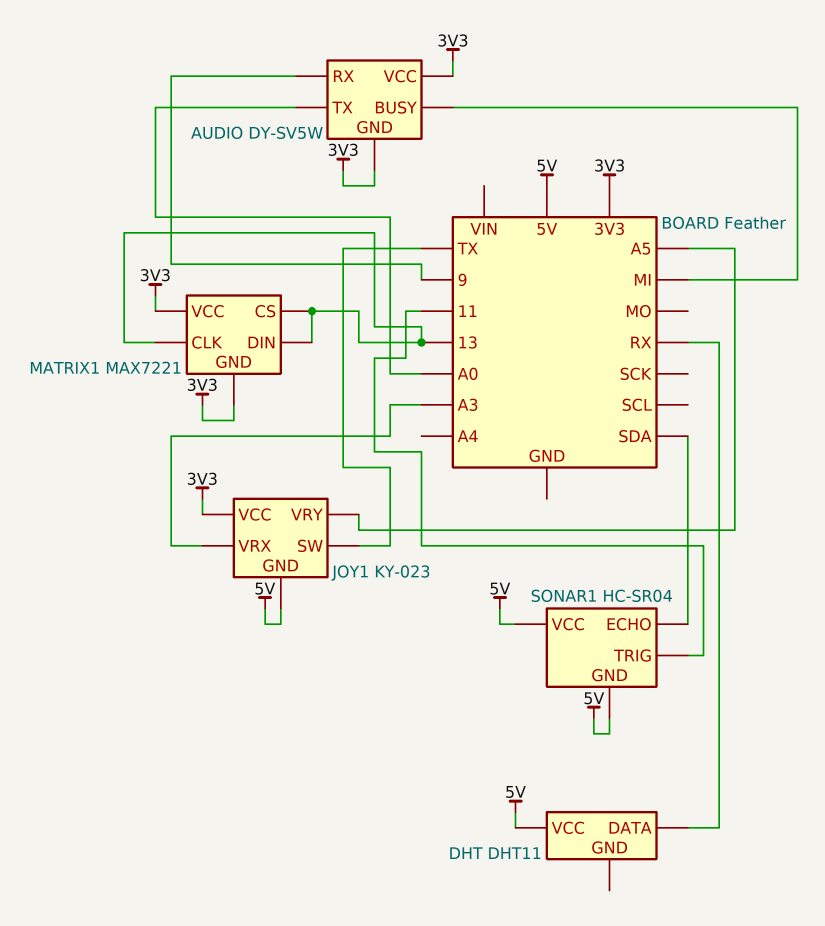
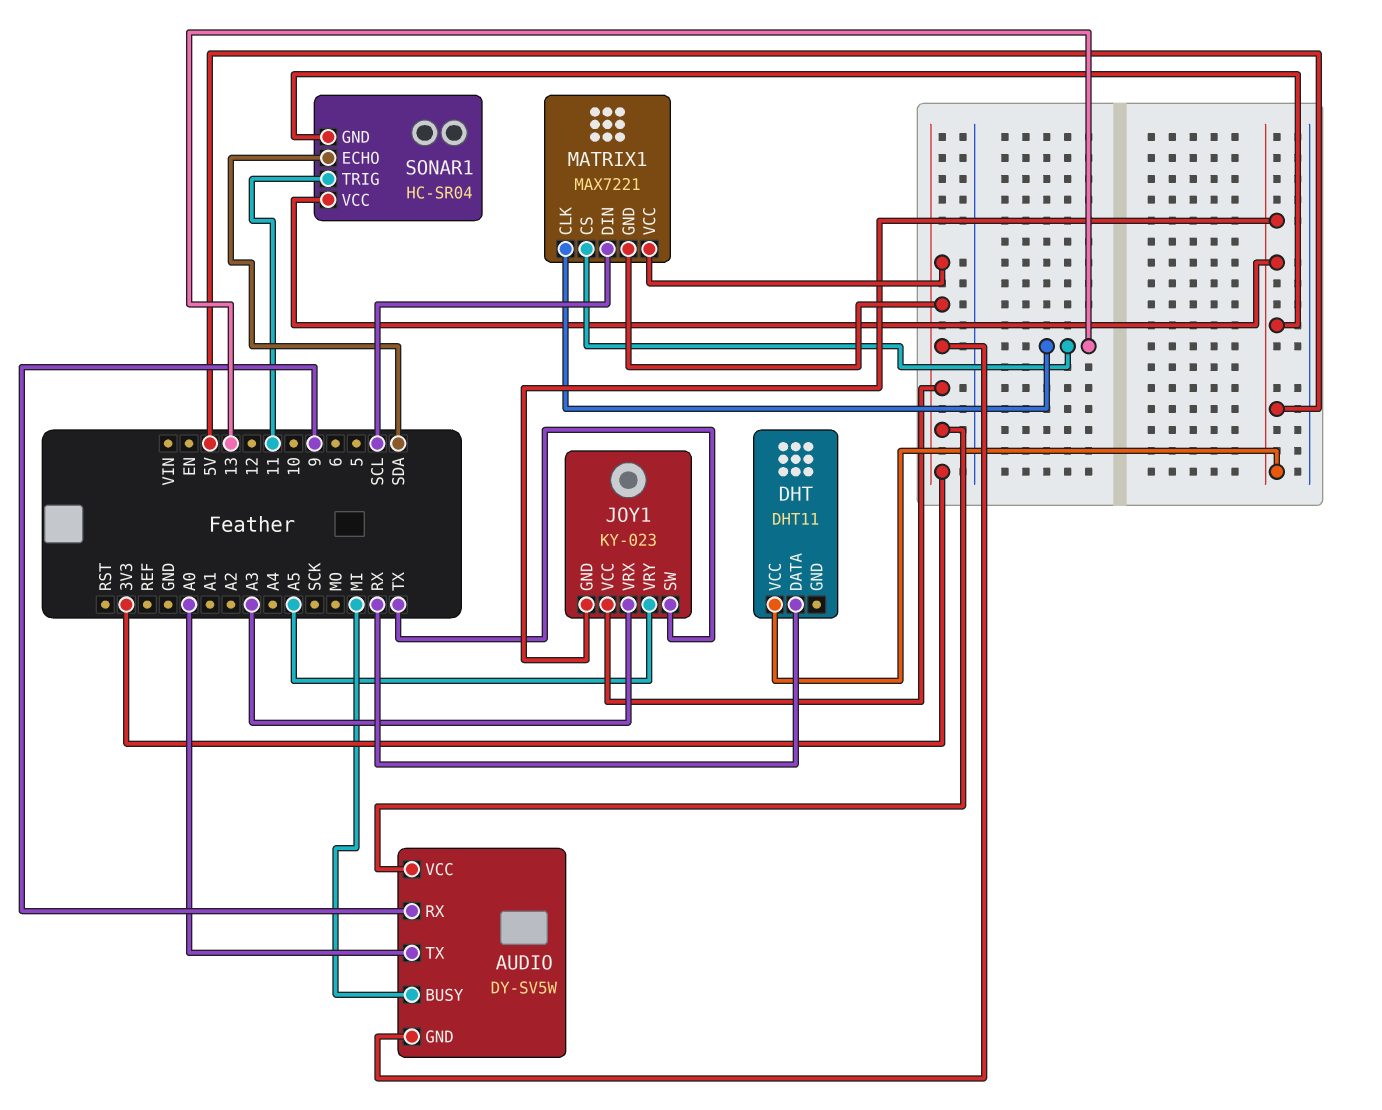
MATRIX1 pin DIN: 13 -> SCL

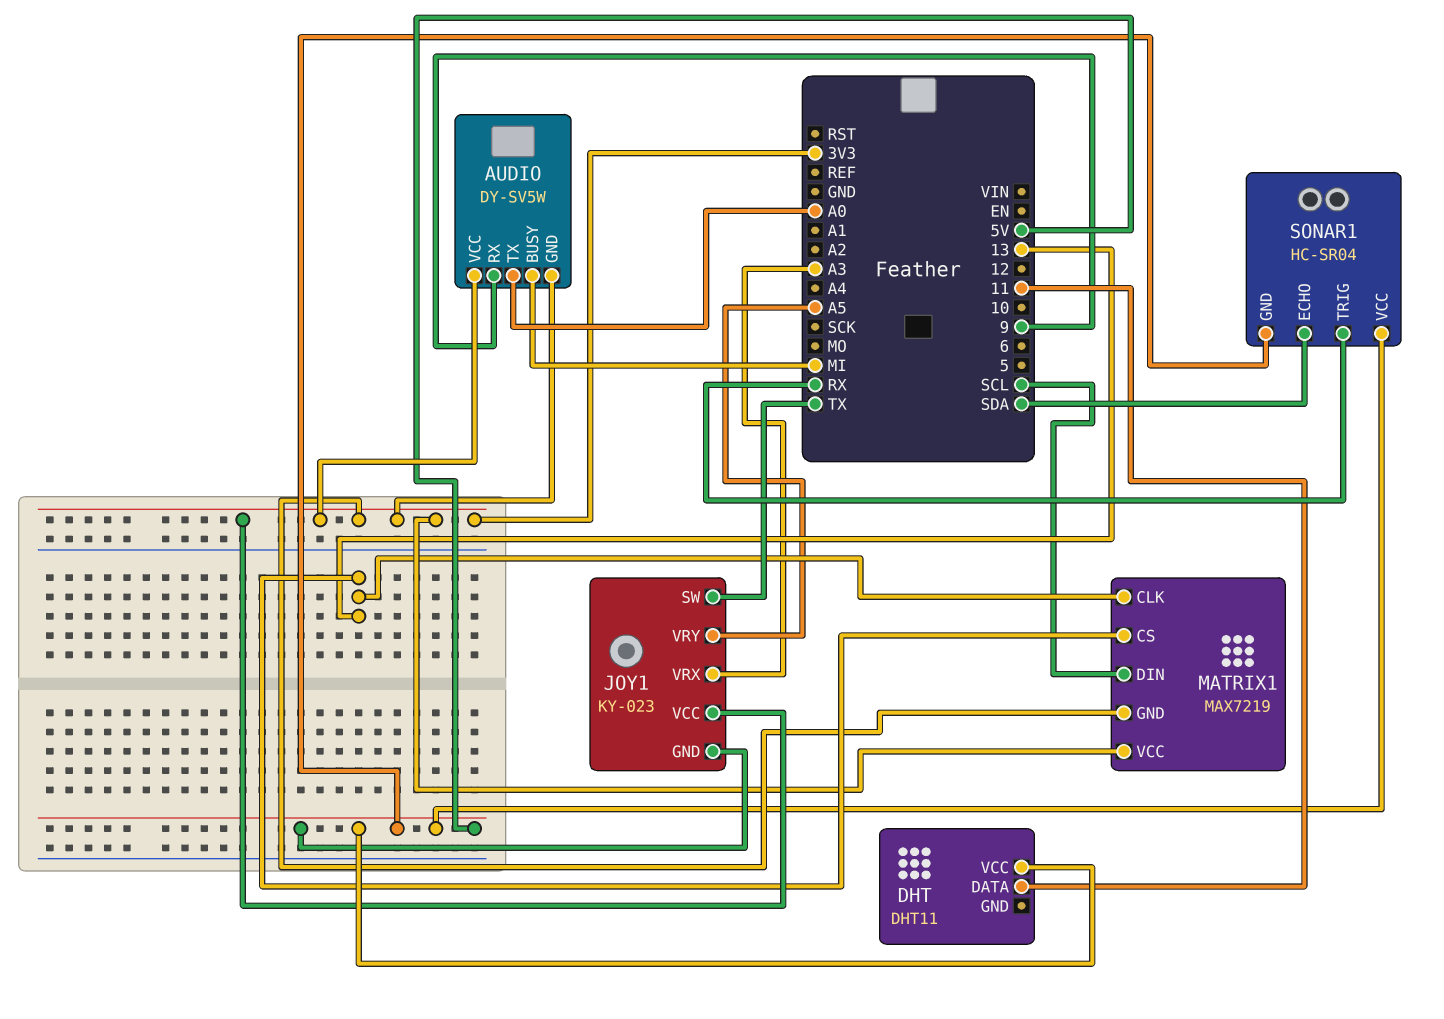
DHT pin DATA: RX -> 11
MATRIX1: MAX7221 -> MAX7219
SONAR1 pin TRIG: 11 -> RX

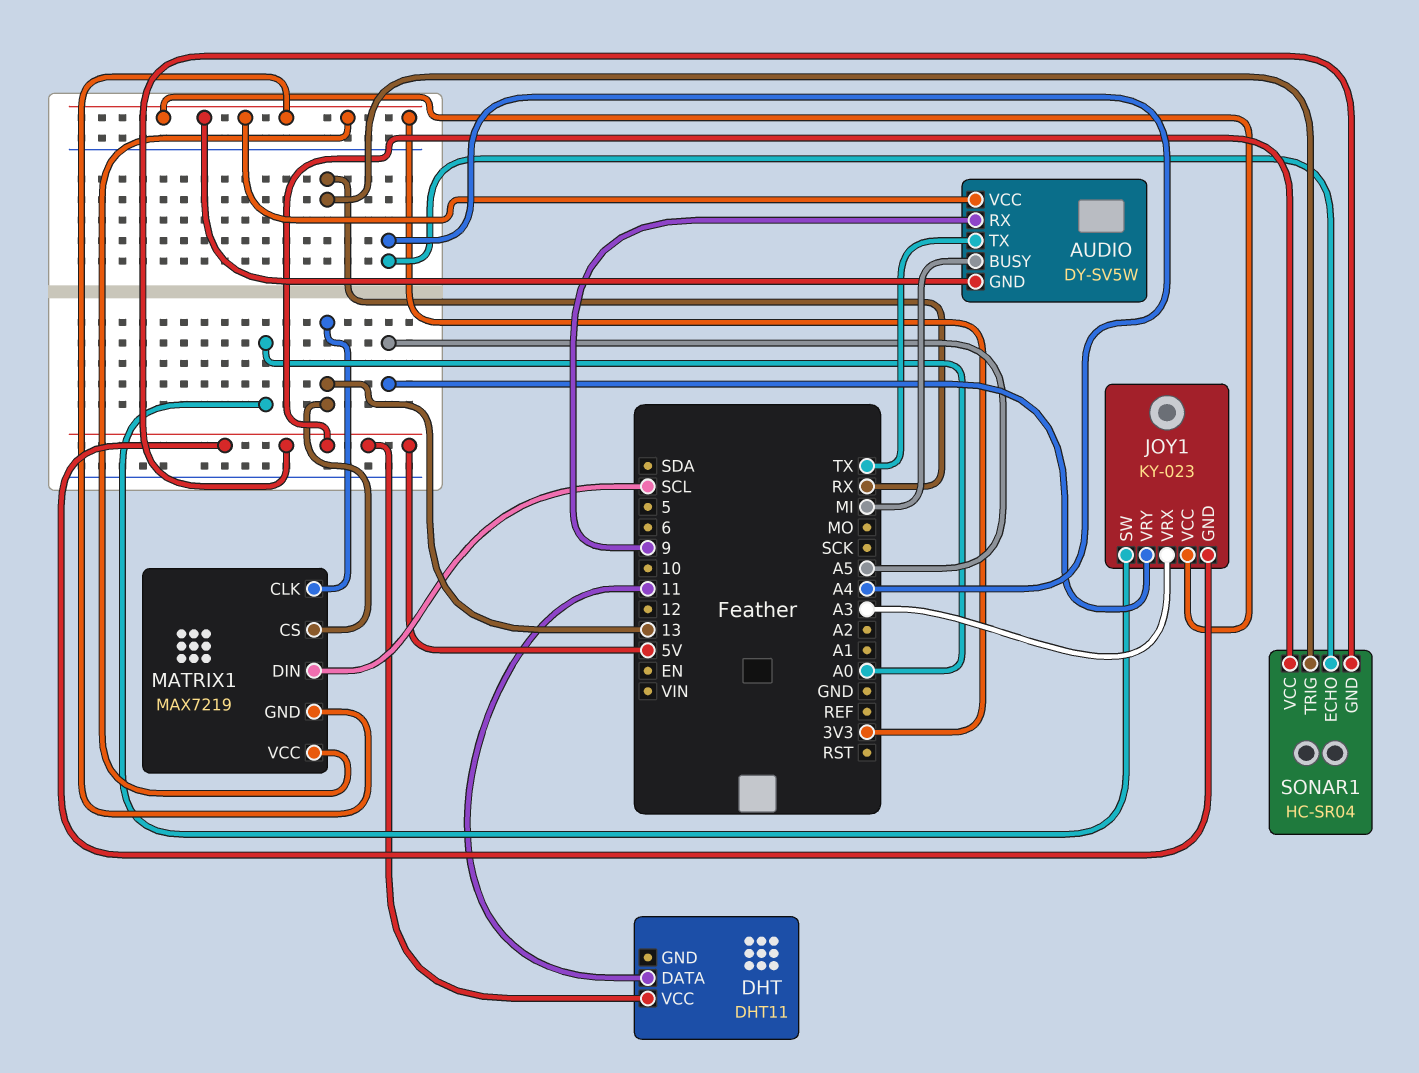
AUDIO pin TX: A0 -> TX
JOY1 pin SW: TX -> A0
SONAR1 pin ECHO: SDA -> A4

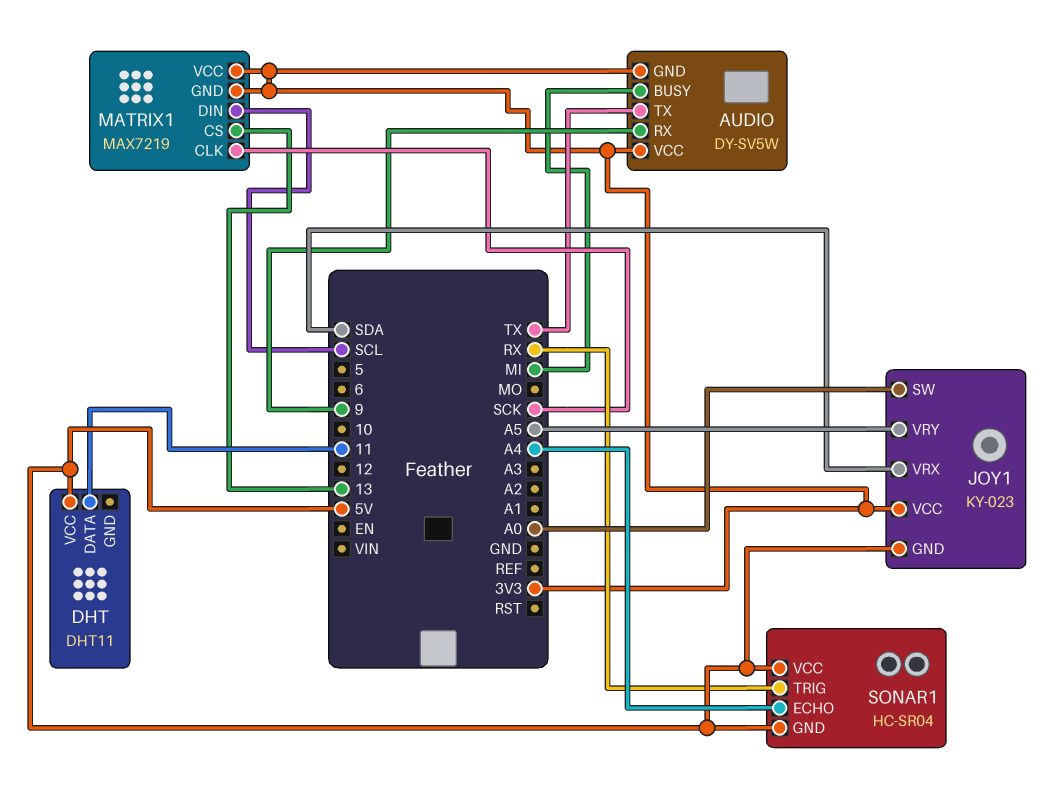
JOY1 pin VRX: A3 -> SDA
MATRIX1 pin CLK: 13 -> SCK

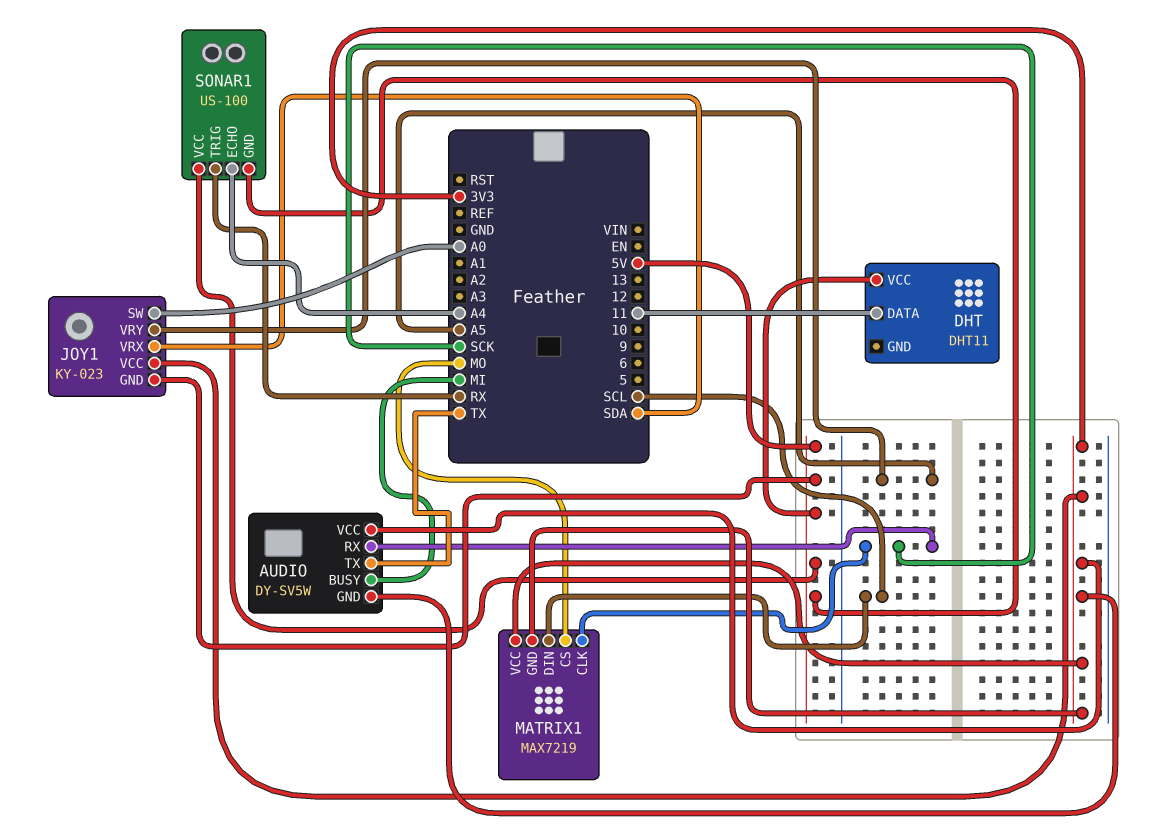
AUDIO pin RX: 9 -> SCK
MATRIX1 pin CS: 13 -> MO
SONAR1: HC-SR04 -> US-100

